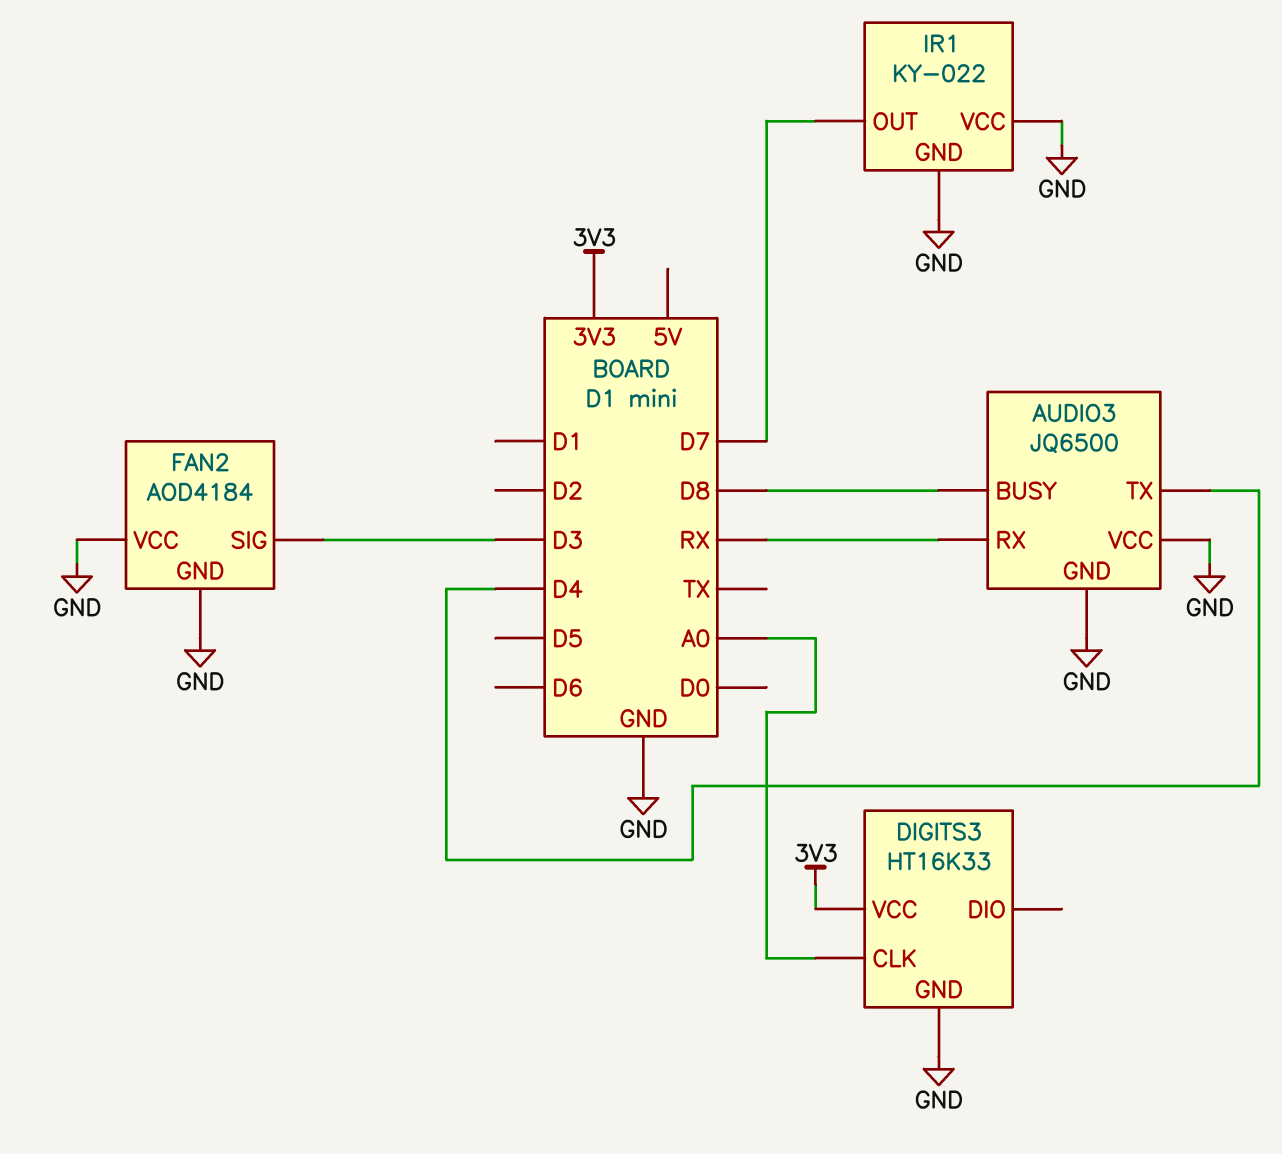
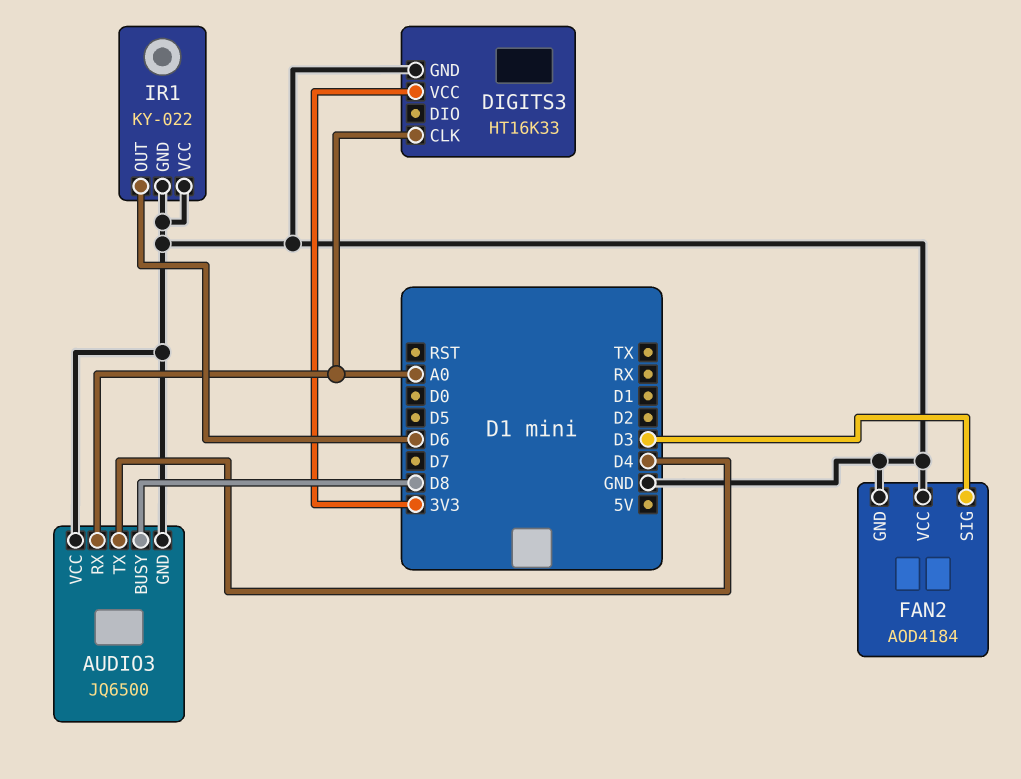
AUDIO3 pin RX: RX -> A0
IR1 pin OUT: D7 -> D6

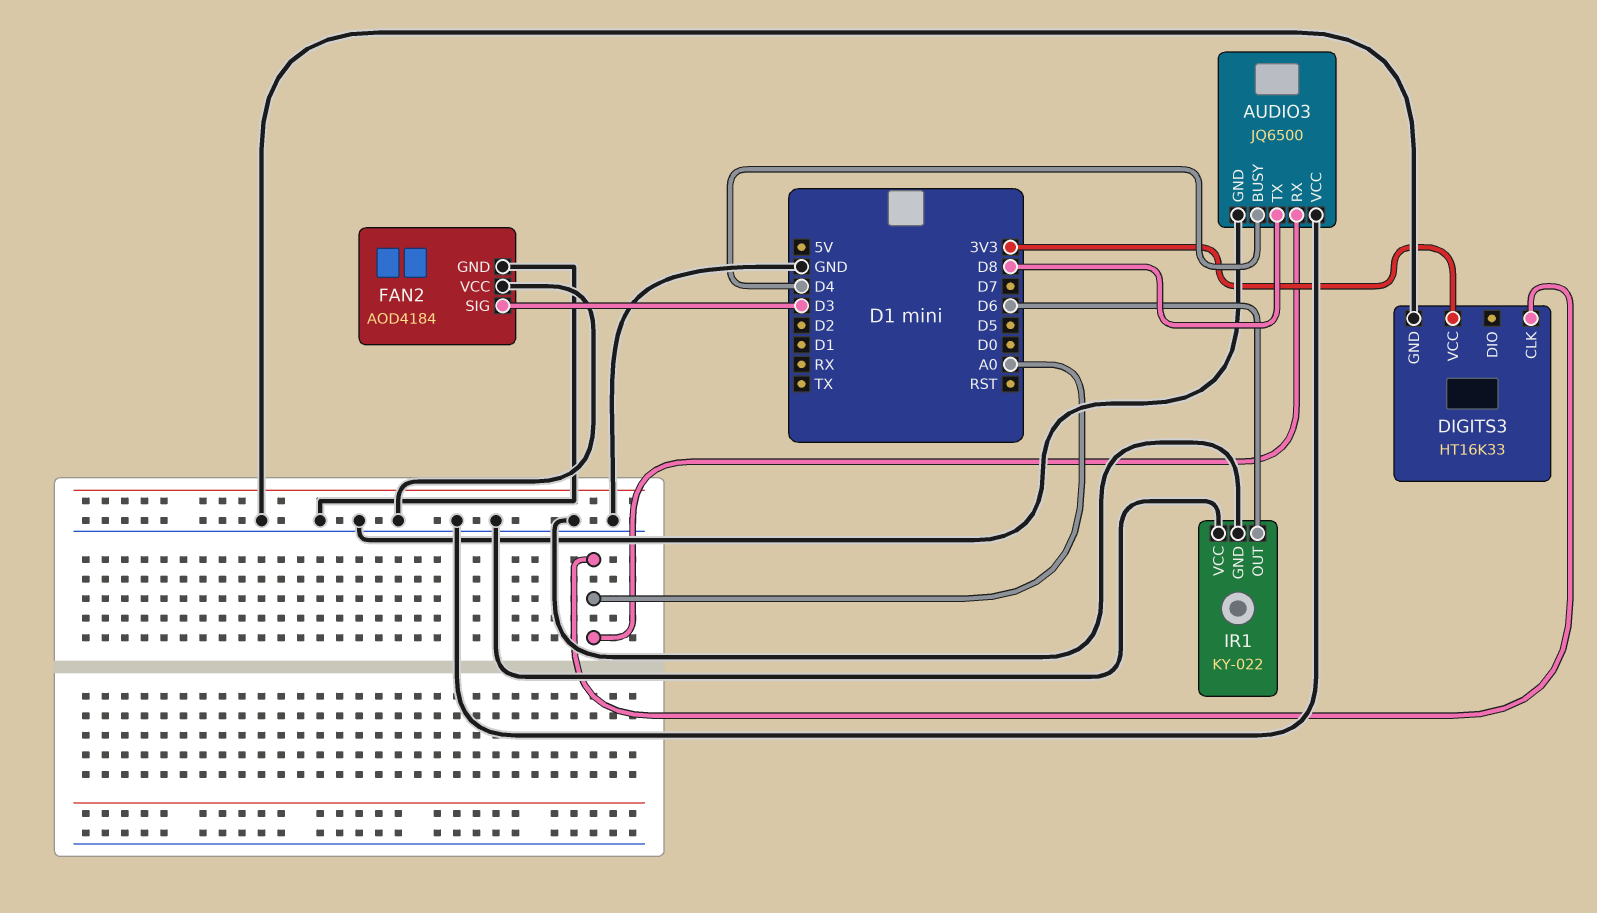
AUDIO3 pin BUSY: D8 -> D4
AUDIO3 pin TX: D4 -> D8

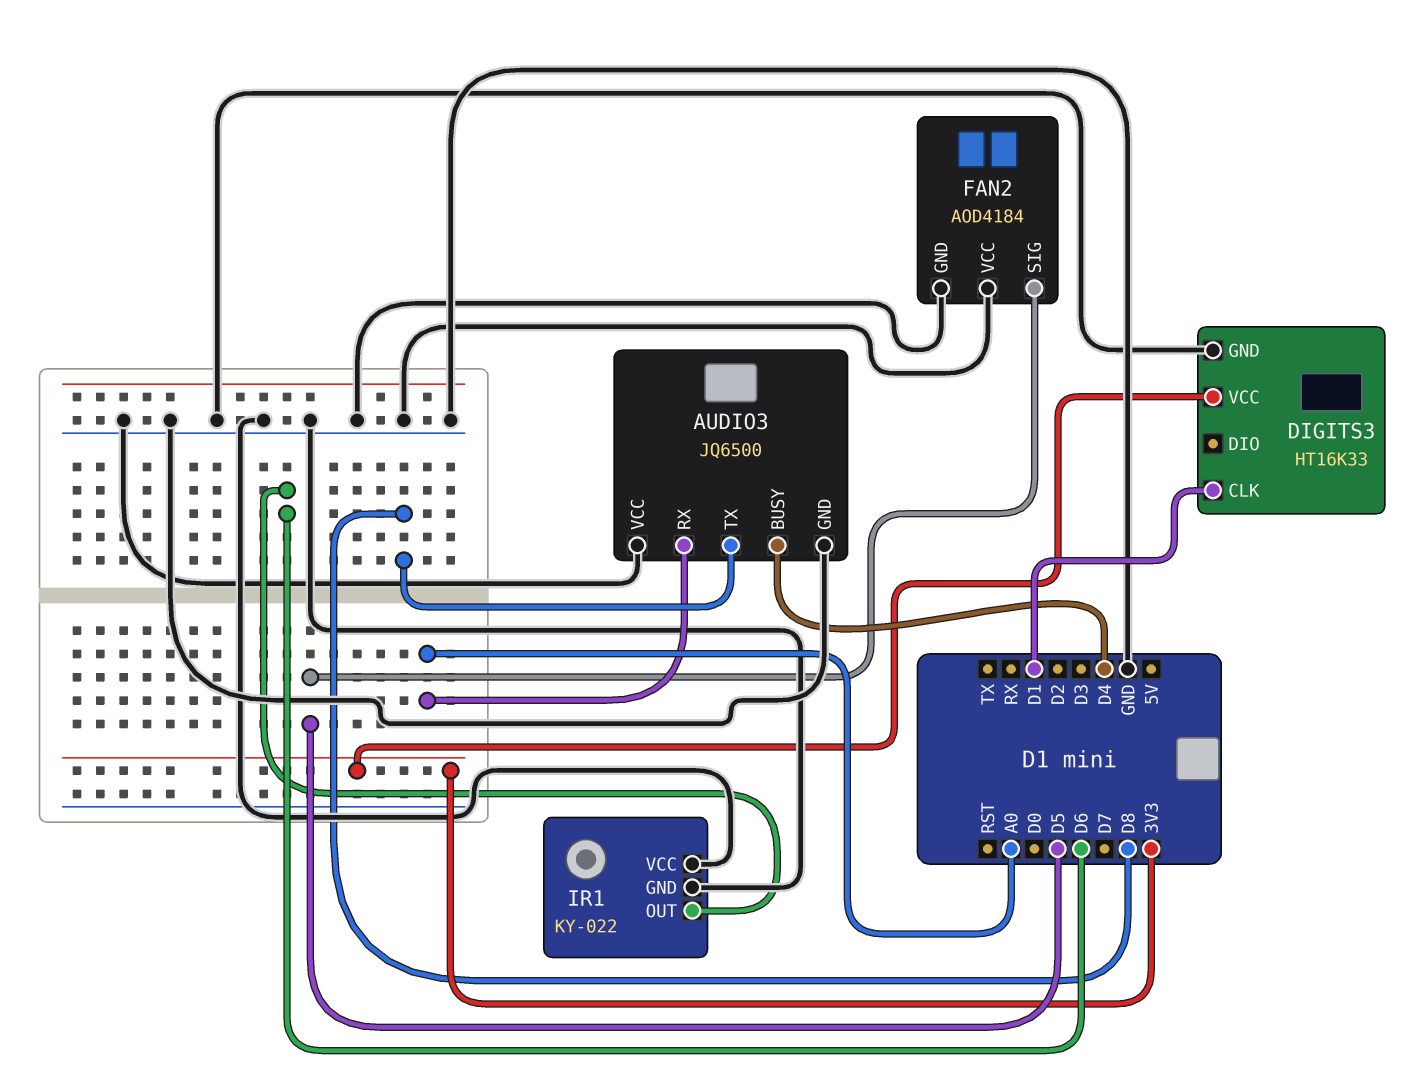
DIGITS3 pin CLK: A0 -> D1
FAN2 pin SIG: D3 -> D5

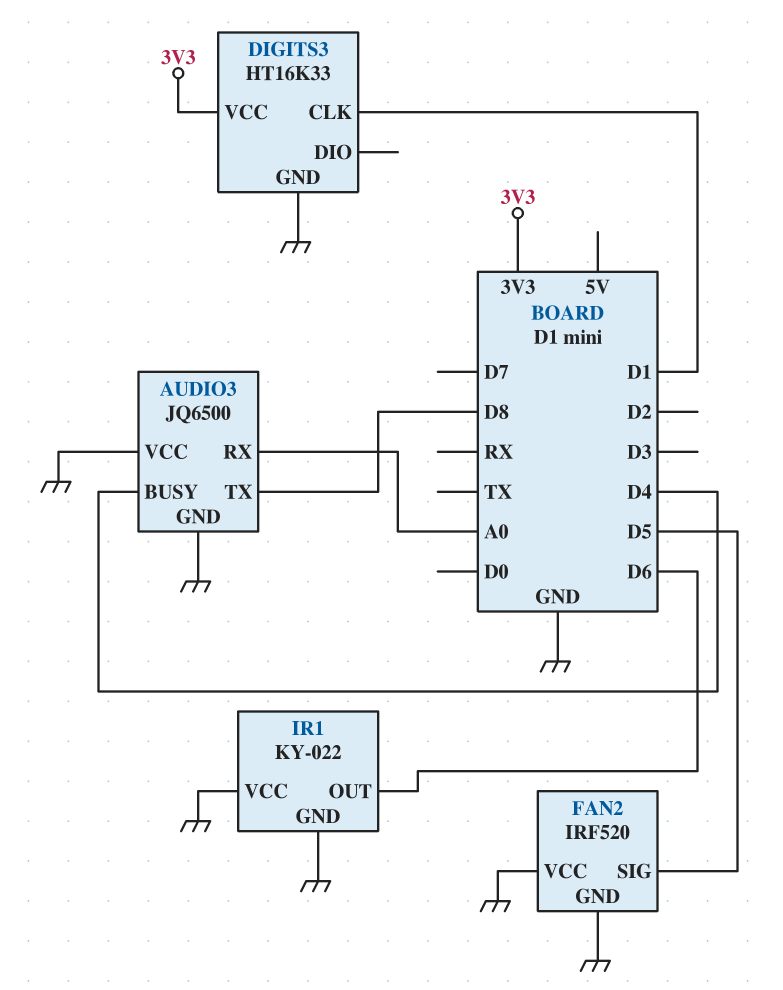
FAN2: AOD4184 -> IRF520

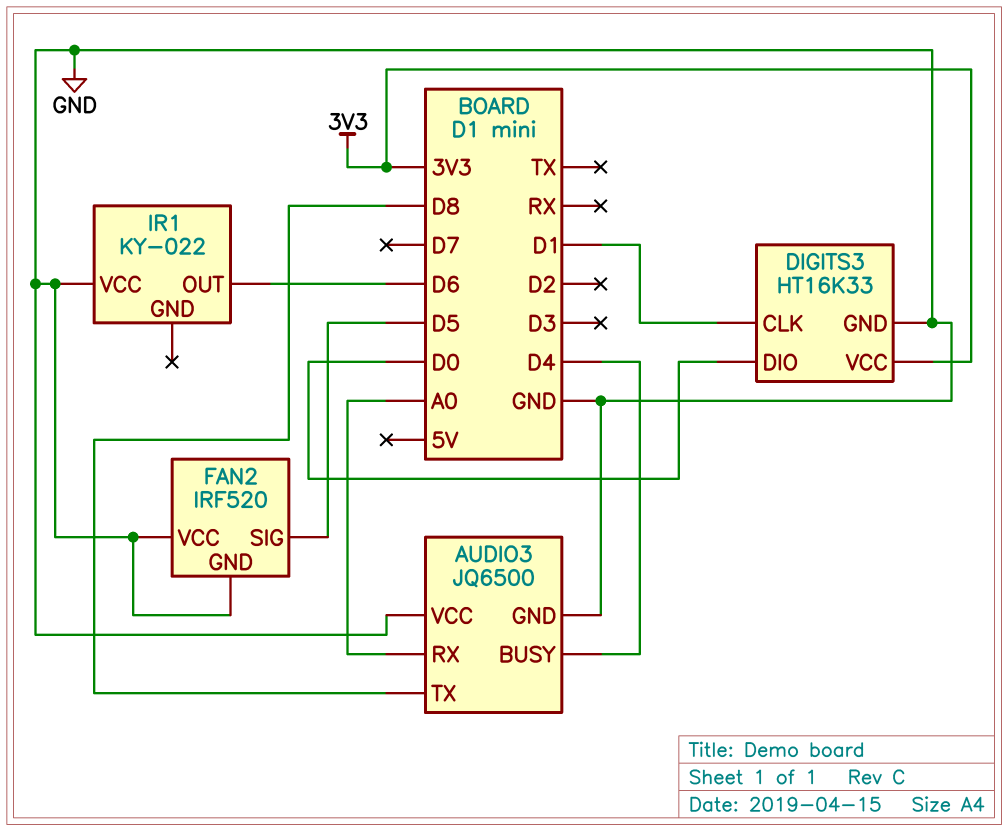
DIGITS3 pin DIO: none -> D0
IR1 pin GND: GND -> none

